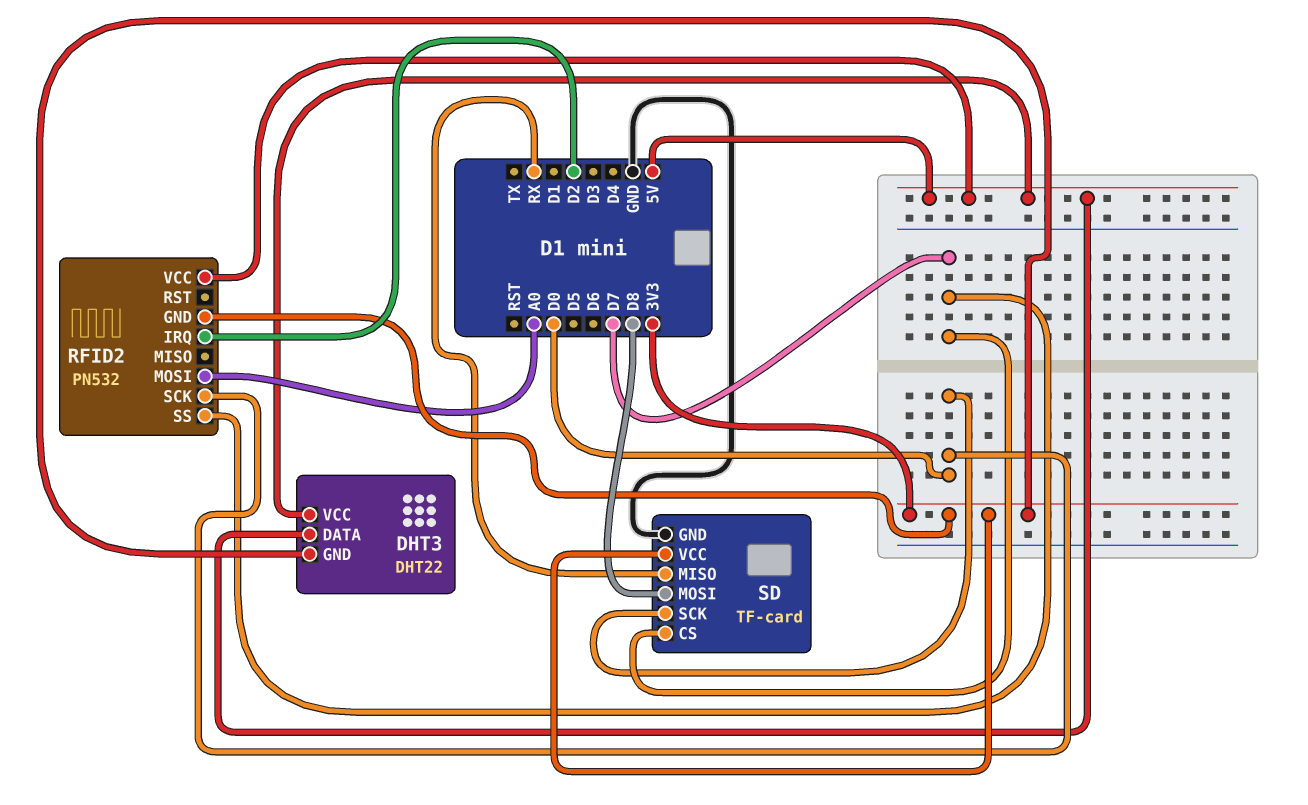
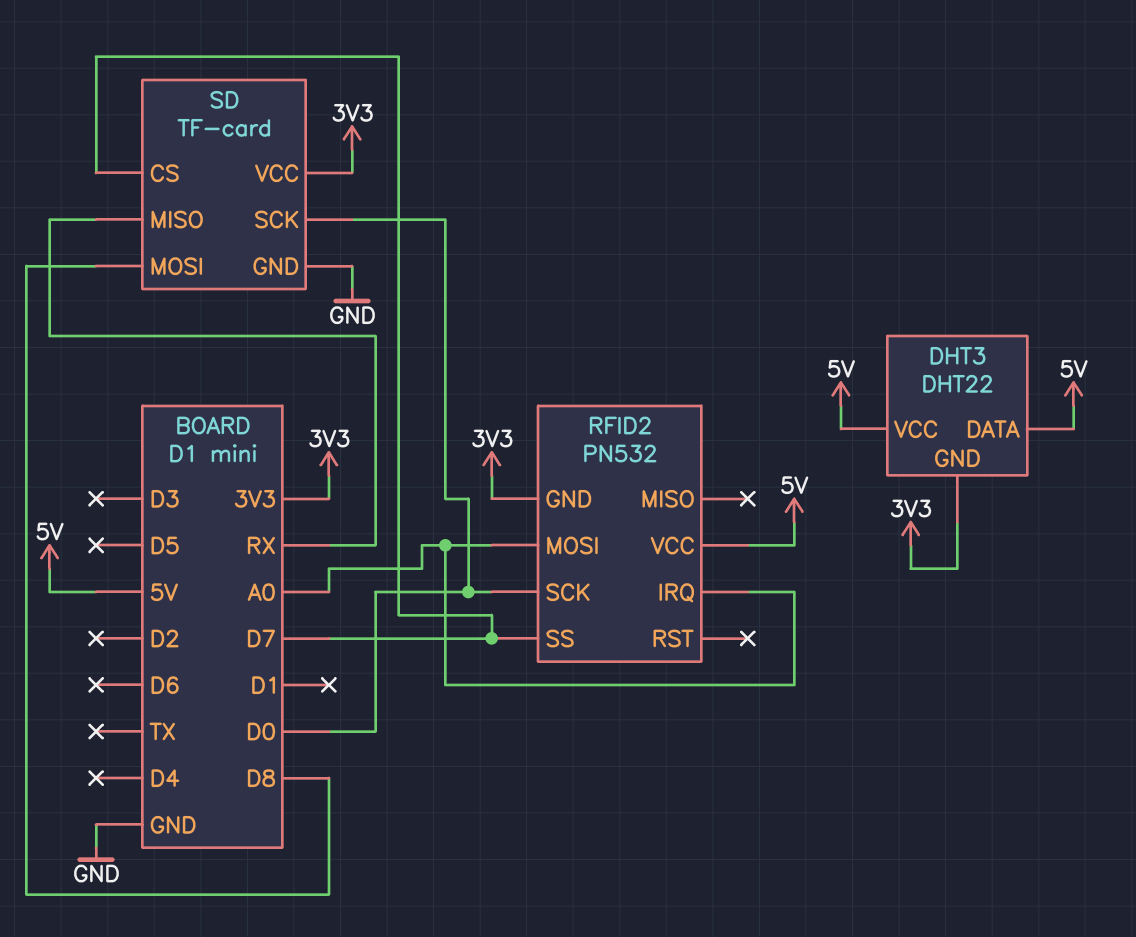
RFID2 pin IRQ: D2 -> A0

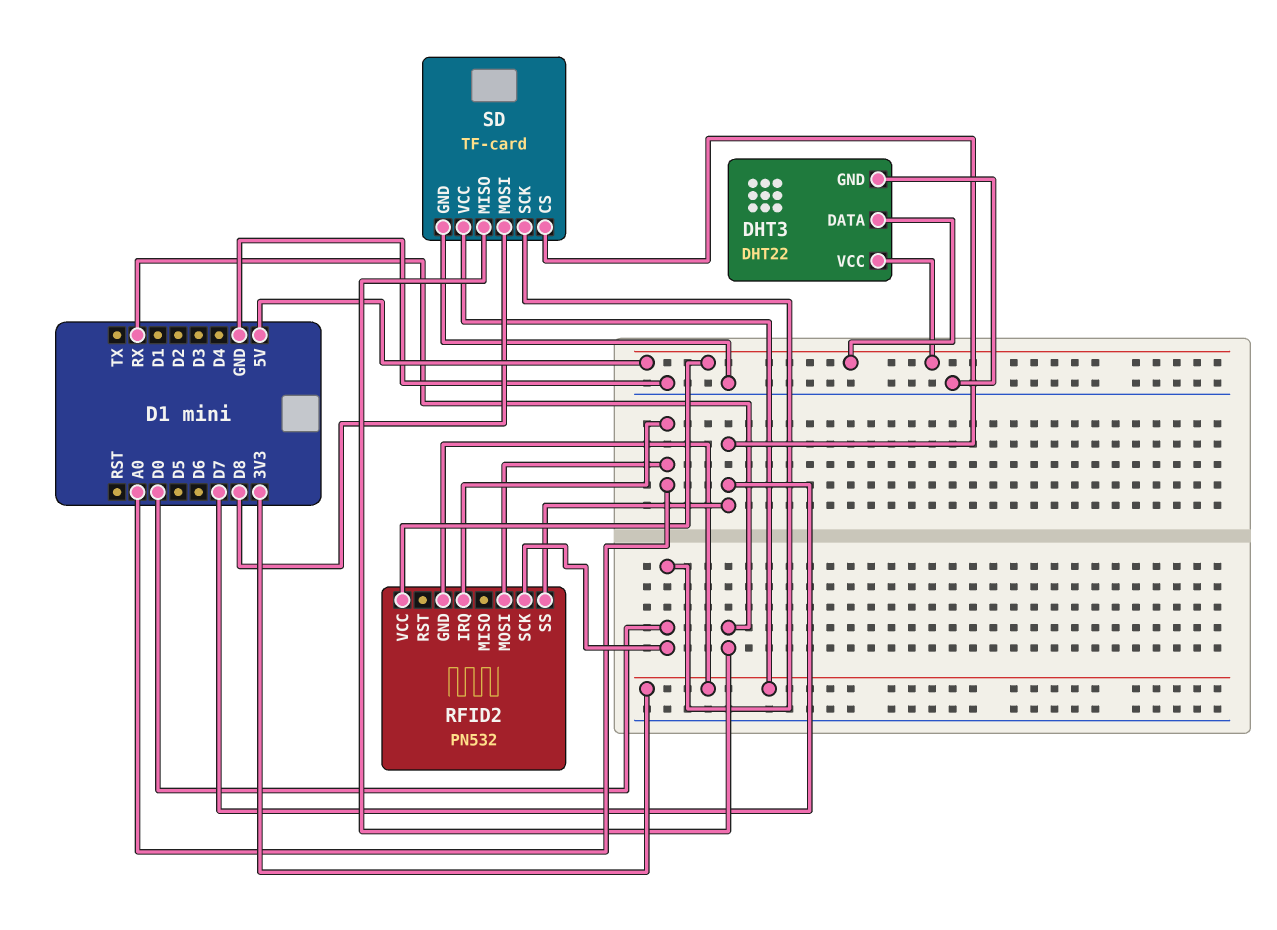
DHT3 pin GND: 3V3 -> GND

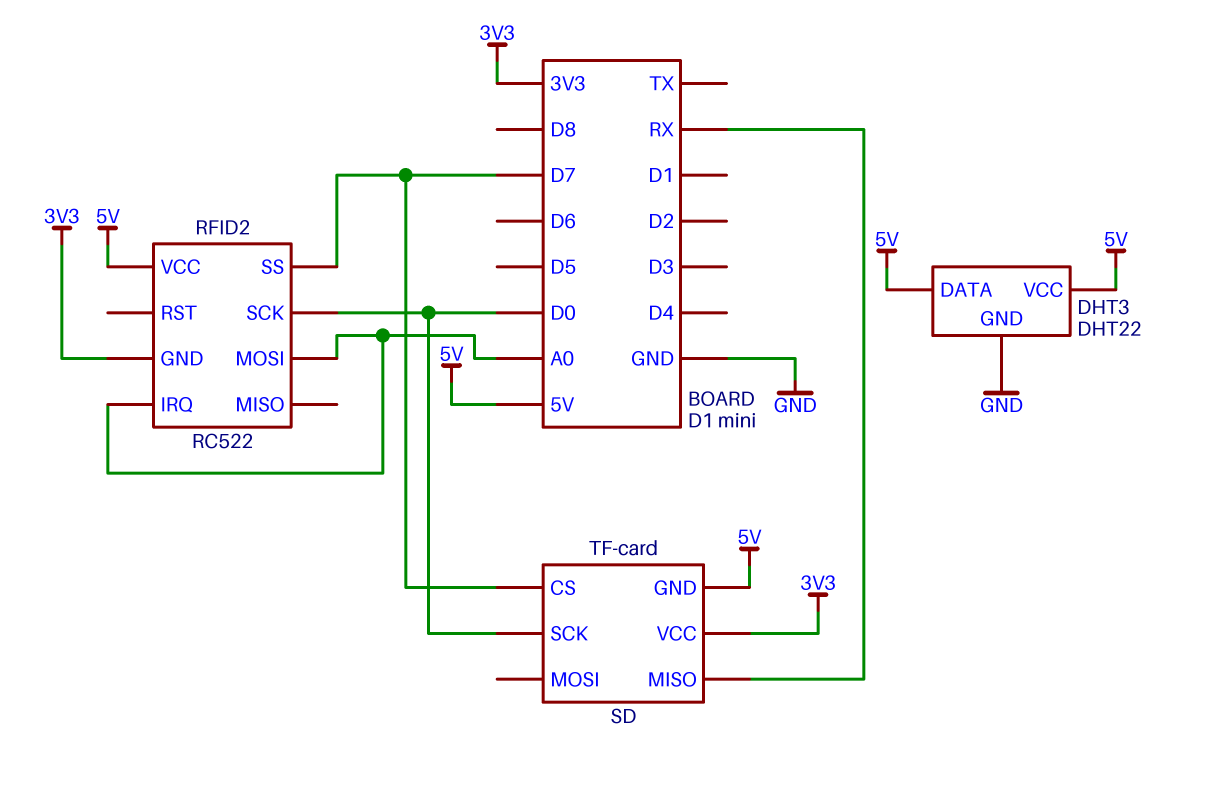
RFID2: PN532 -> RC522
SD pin GND: GND -> 5V
SD pin MOSI: D8 -> none

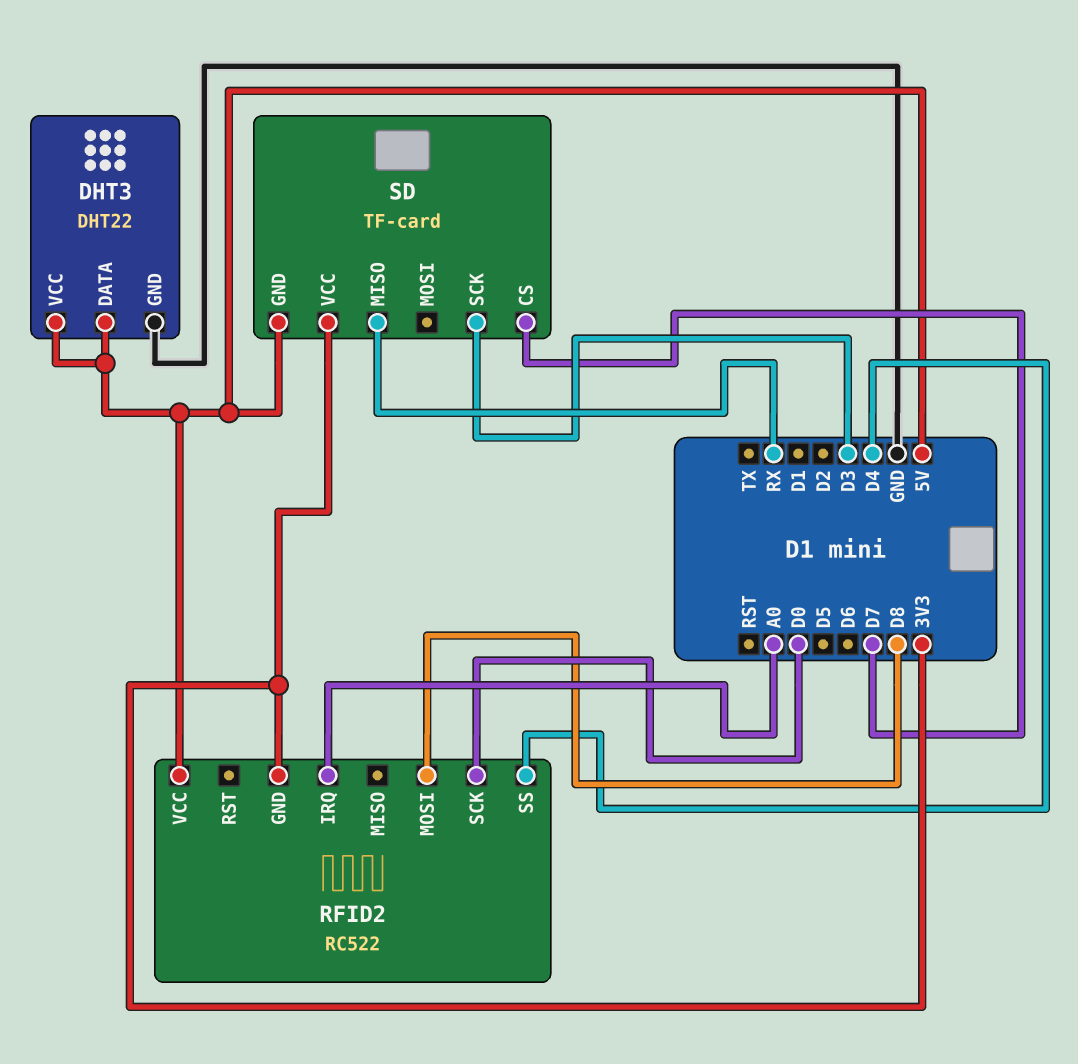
RFID2 pin MOSI: A0 -> D8
RFID2 pin SS: D7 -> D4
SD pin SCK: D0 -> D3

